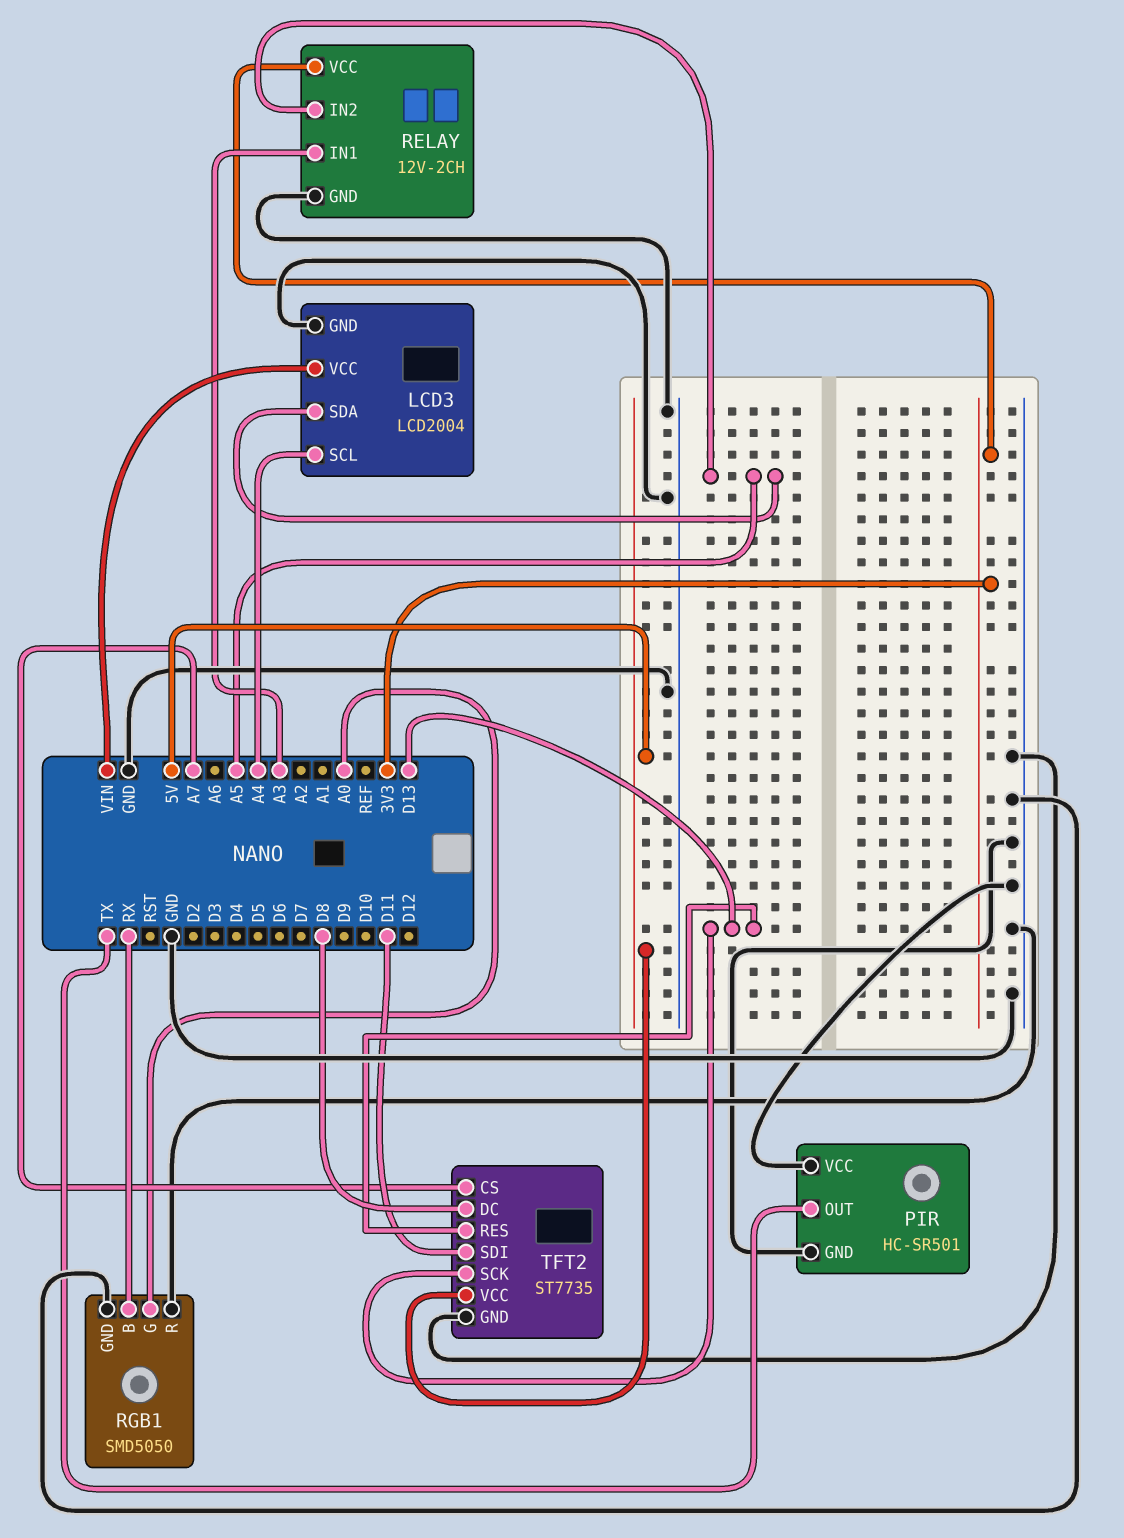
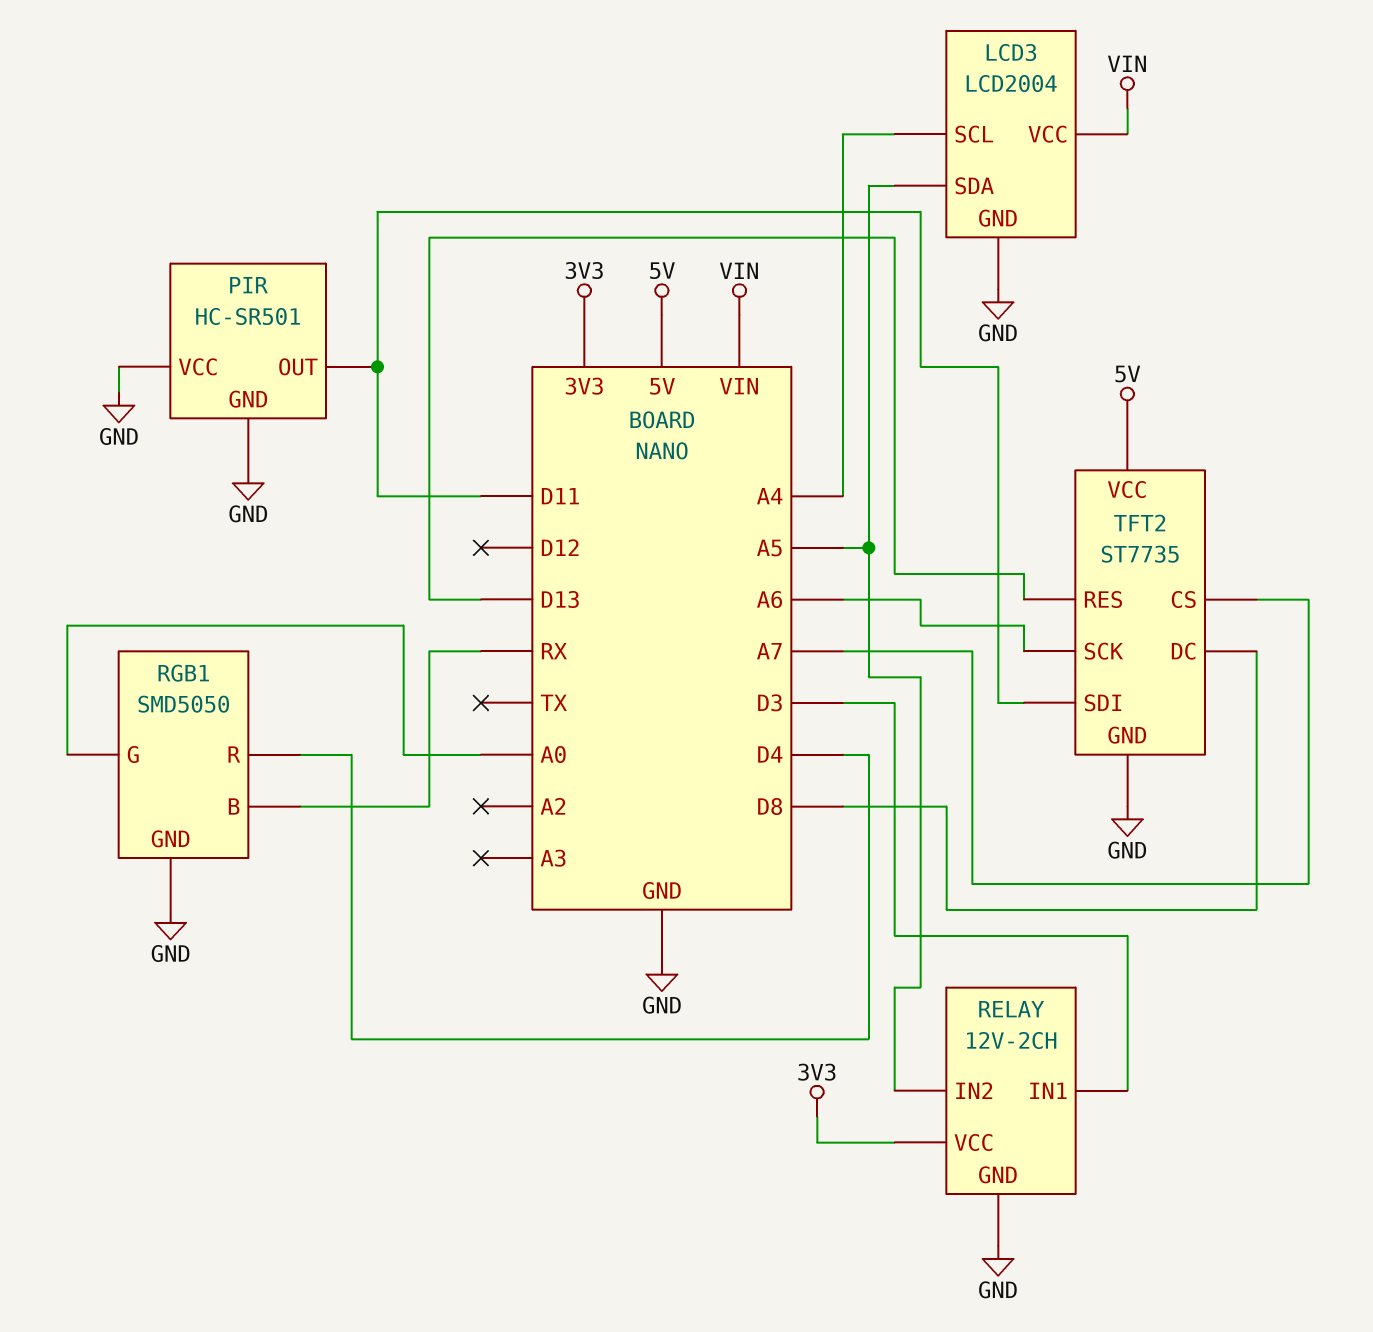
PIR pin OUT: TX -> D11
RELAY pin IN1: A3 -> D3
RGB1 pin R: GND -> D4
TFT2 pin SCK: D13 -> A6

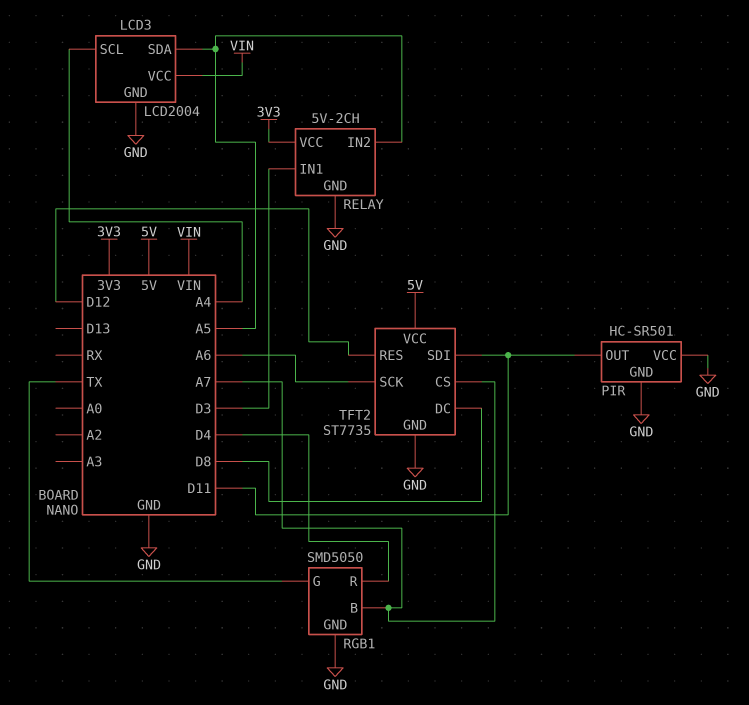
RELAY: 12V-2CH -> 5V-2CH
RGB1 pin B: RX -> A7
RGB1 pin G: A0 -> TX
TFT2 pin RES: D13 -> D12

